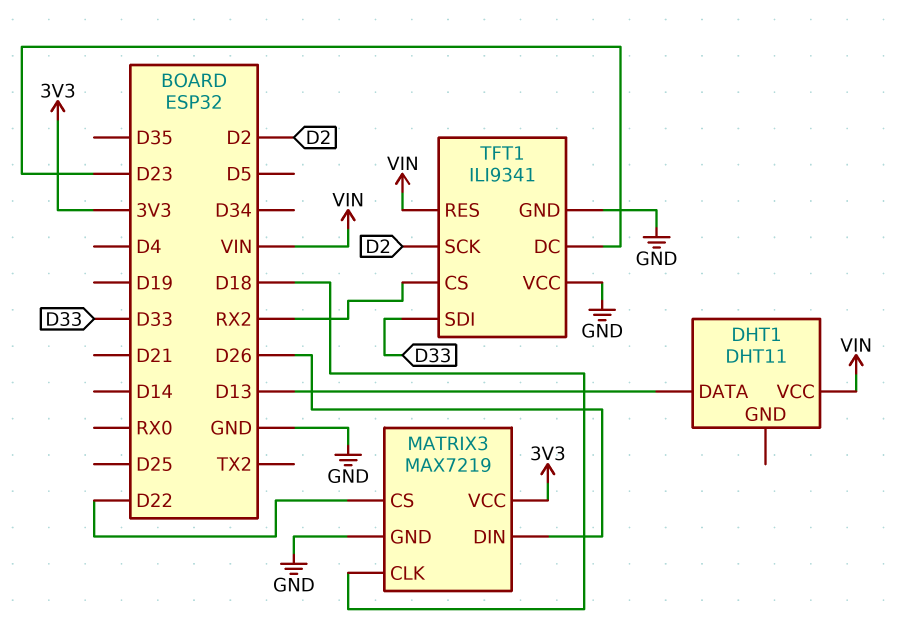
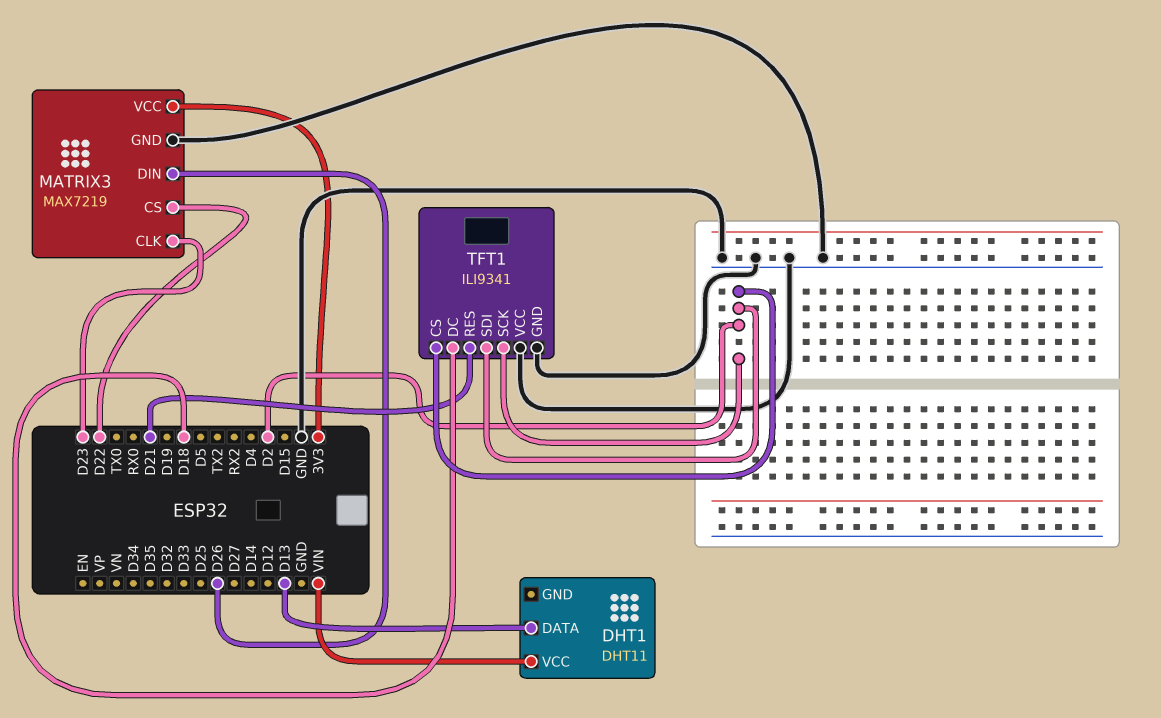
MATRIX3 pin CLK: D18 -> D23
TFT1 pin CS: RX2 -> D2
TFT1 pin DC: D23 -> D18
TFT1 pin RES: VIN -> D21
TFT1 pin SDI: D33 -> D2

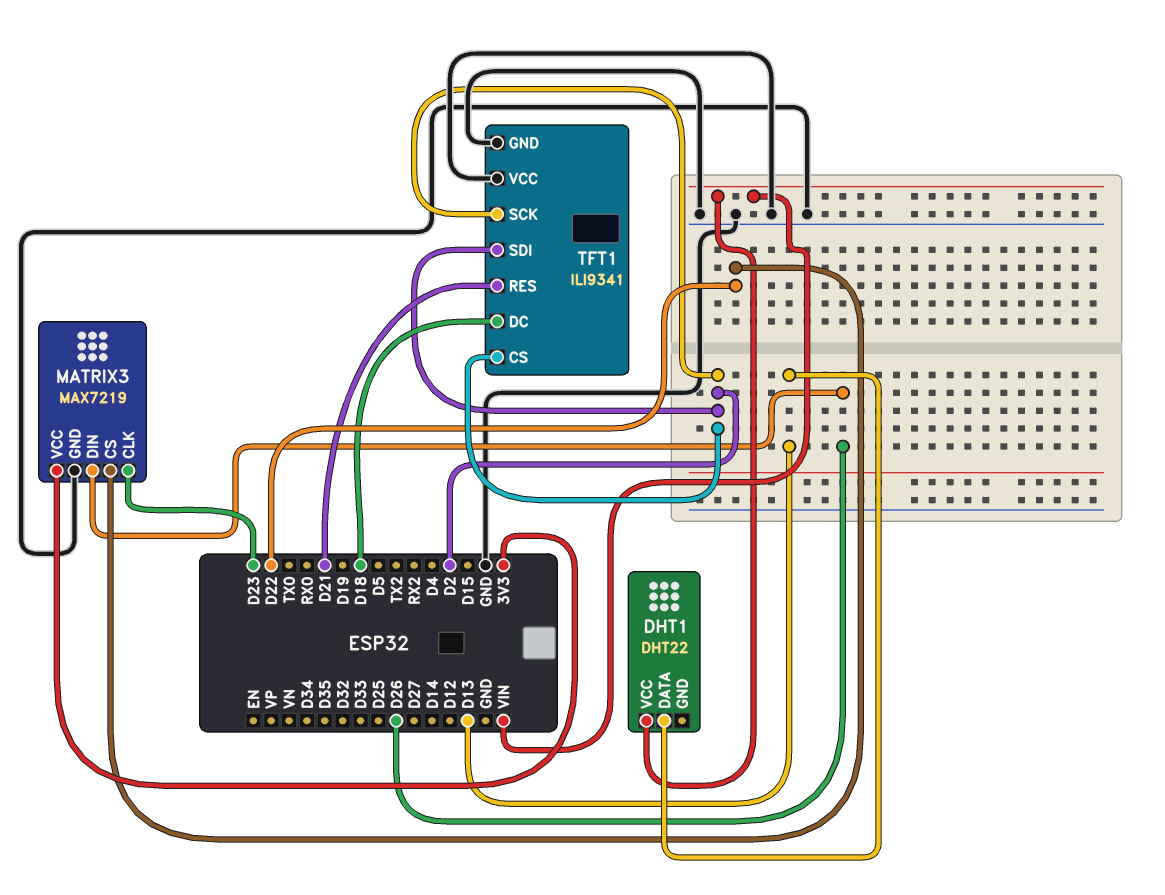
DHT1: DHT11 -> DHT22

